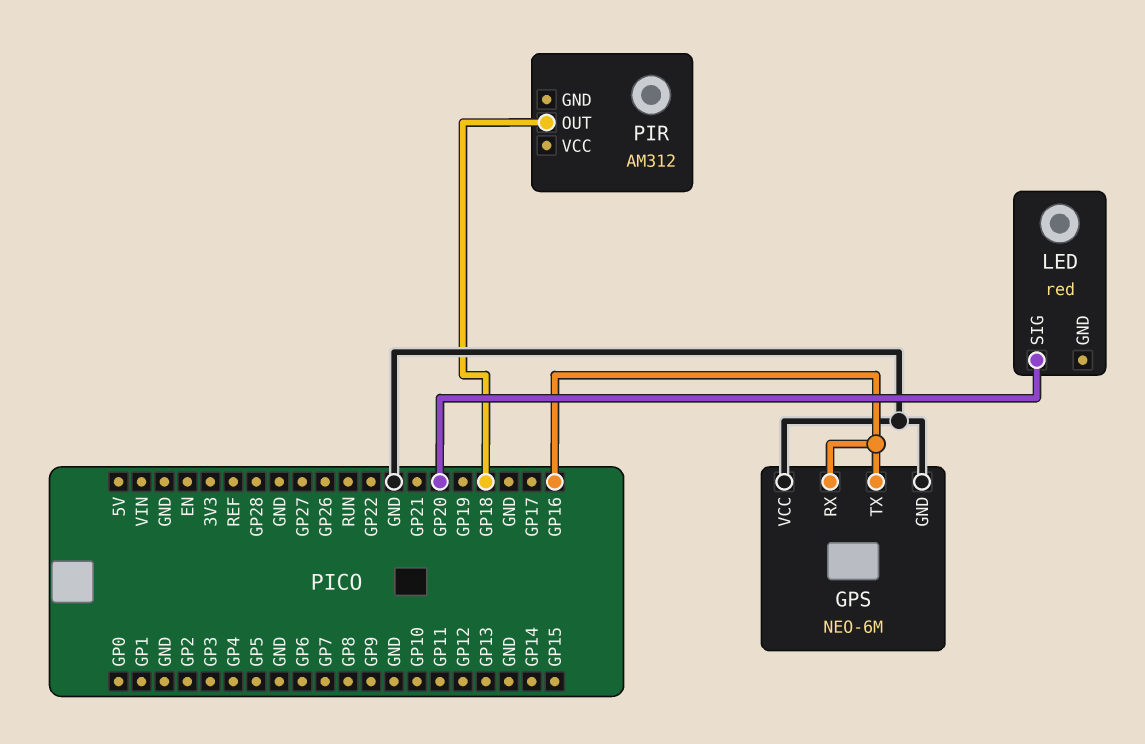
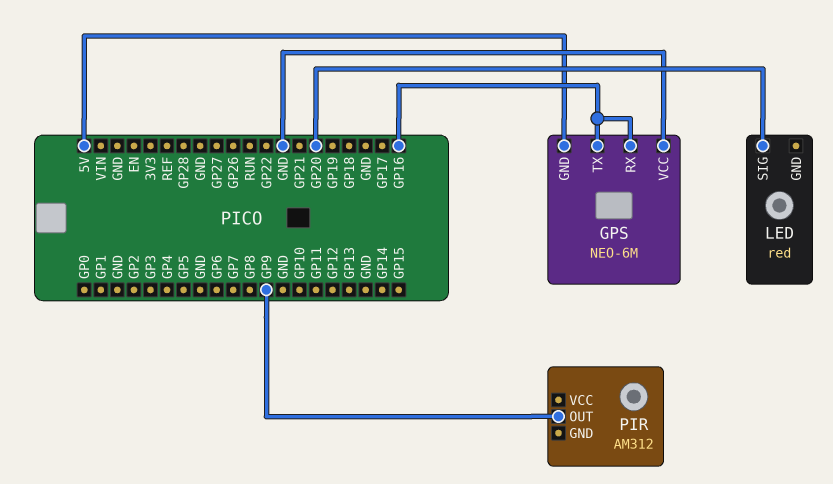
GPS pin GND: GND -> 5V
PIR pin OUT: GP18 -> GP9

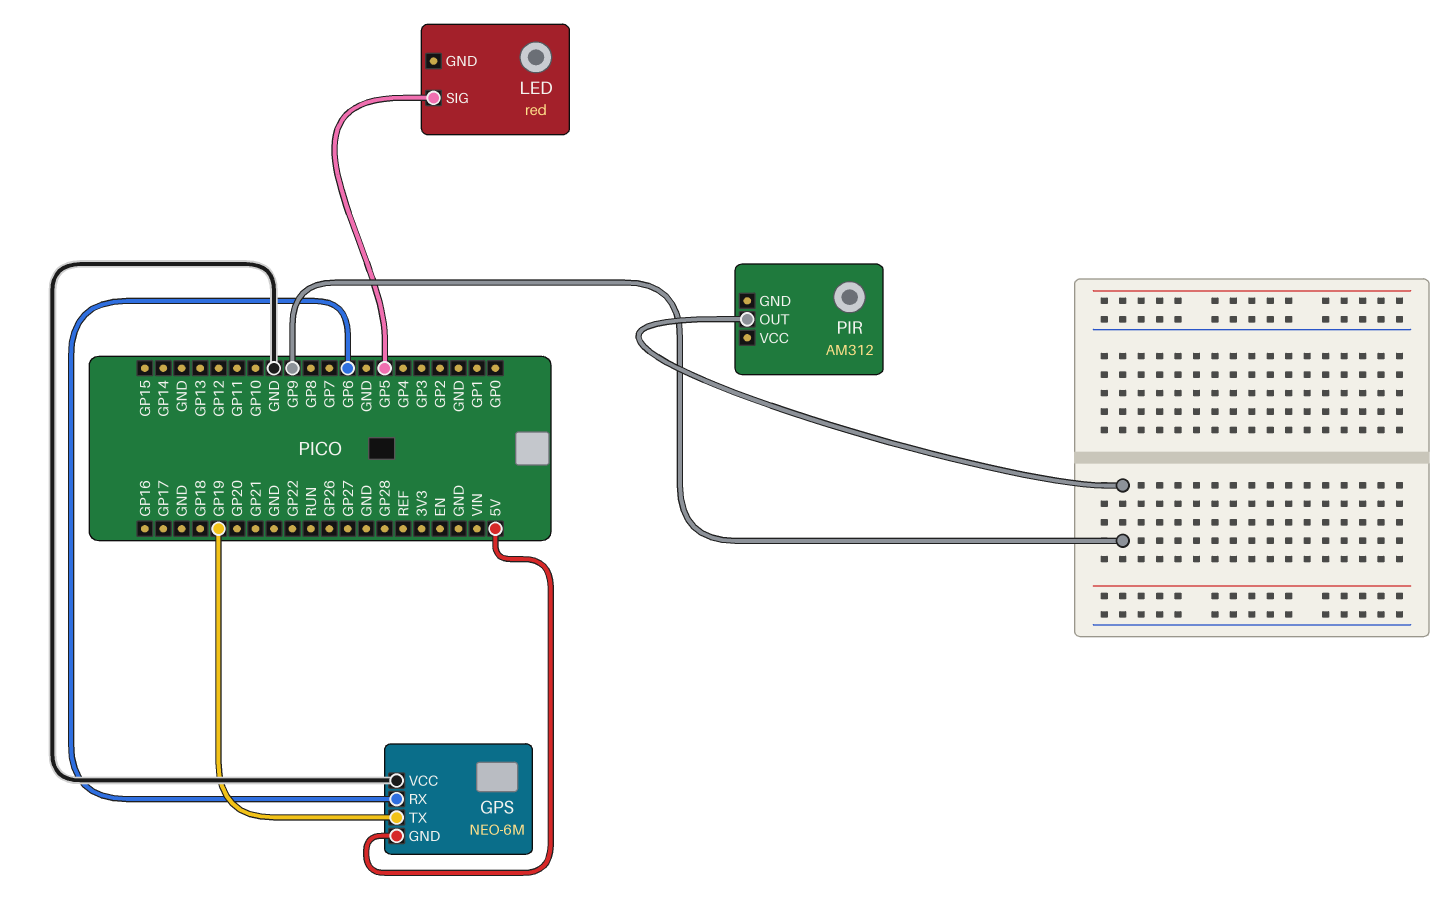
GPS pin RX: GP16 -> GP6
GPS pin TX: GP16 -> GP19
LED pin SIG: GP20 -> GP5

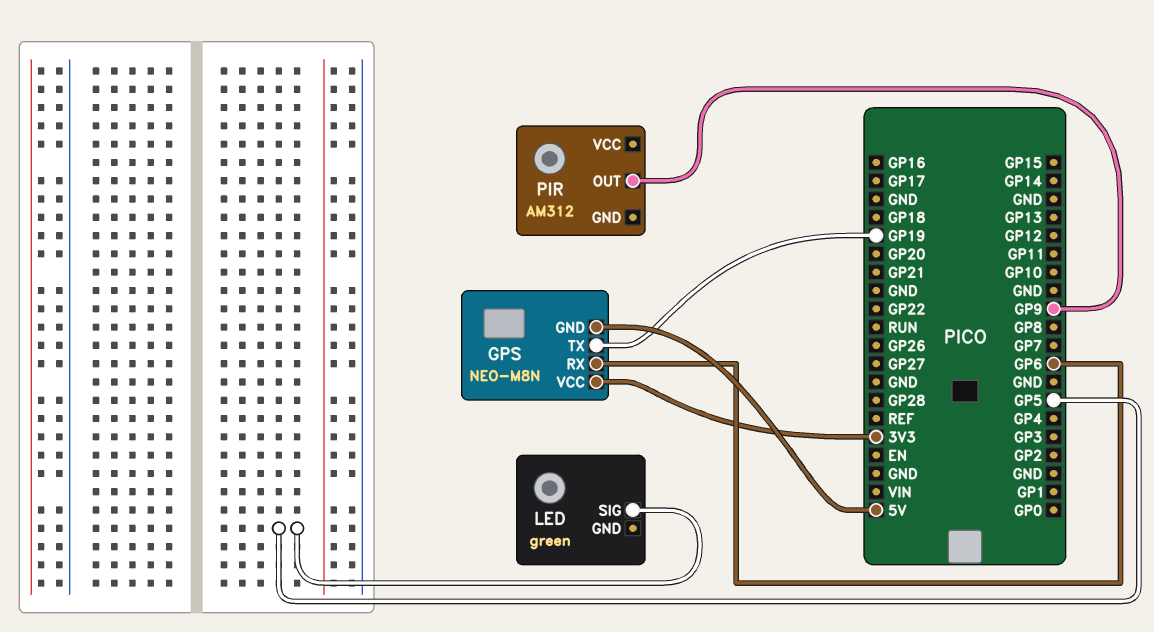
GPS: NEO-6M -> NEO-M8N
GPS pin VCC: GND -> 3V3
LED: red -> green

